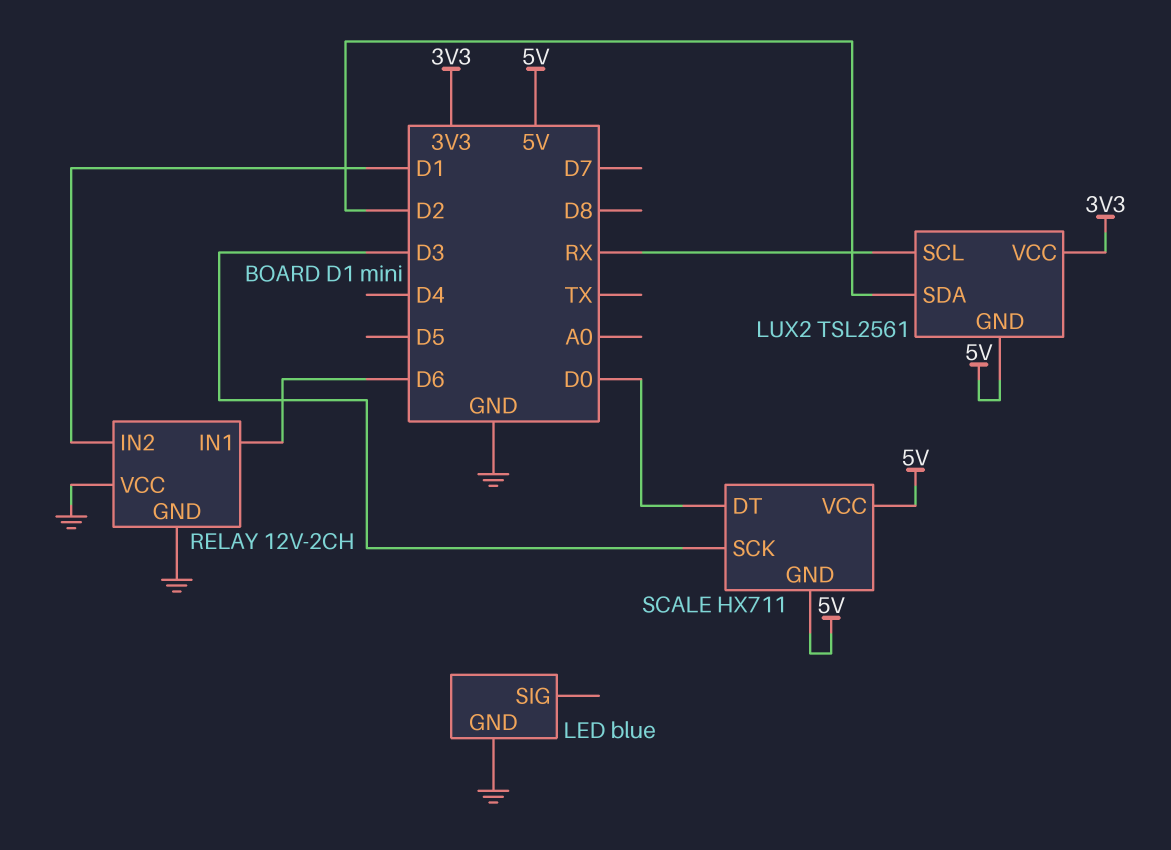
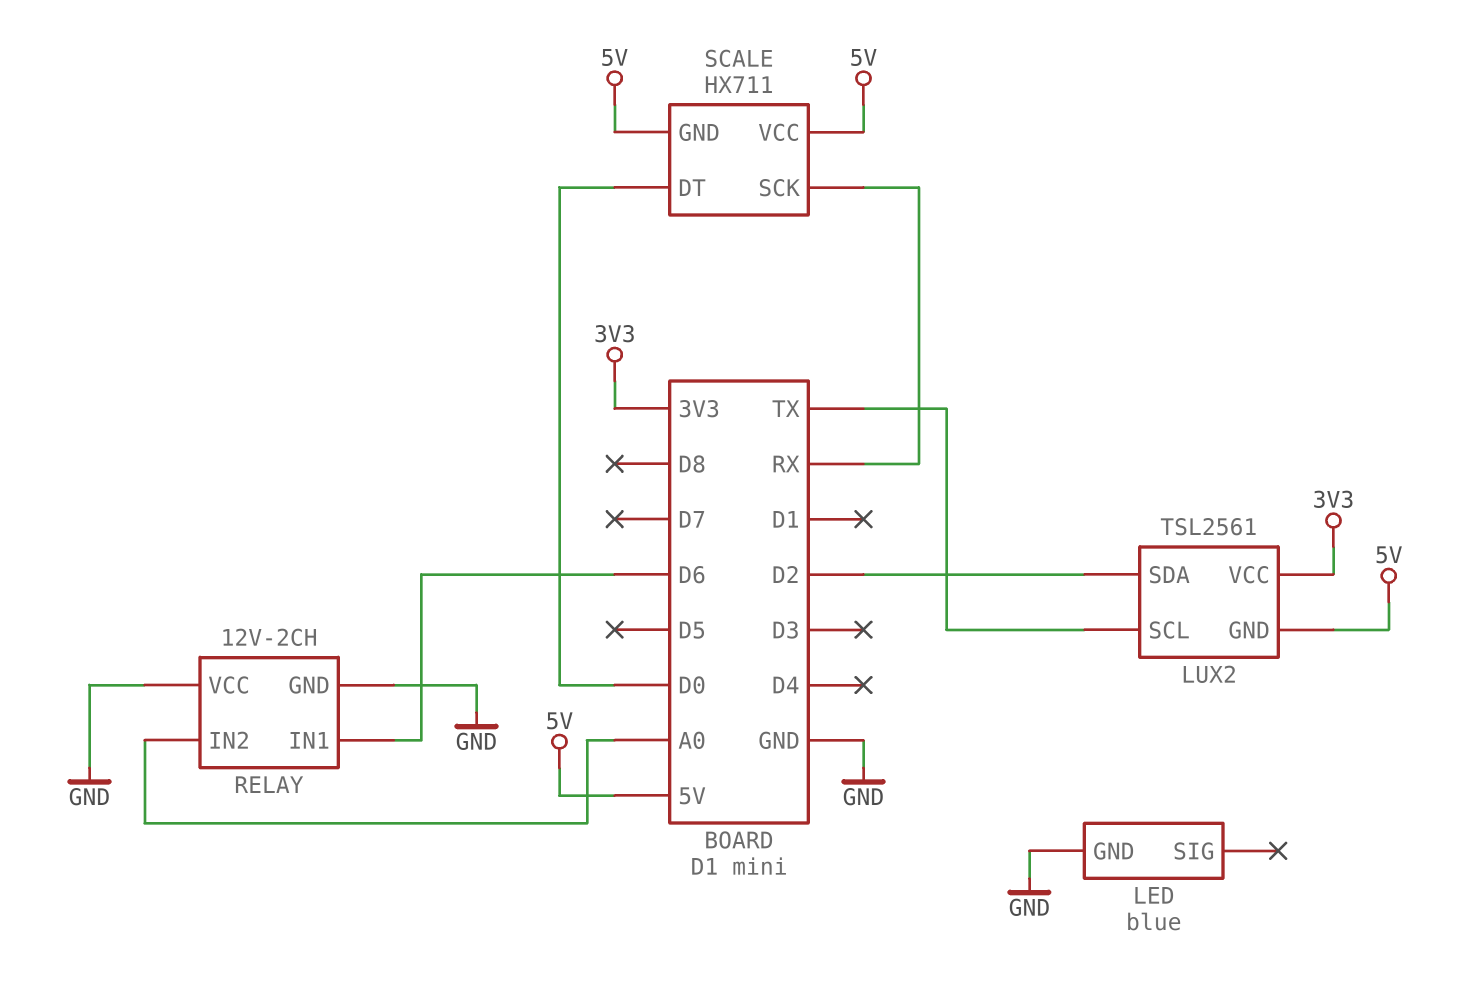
LUX2 pin SCL: RX -> TX
RELAY pin IN2: D1 -> A0
SCALE pin SCK: D3 -> RX

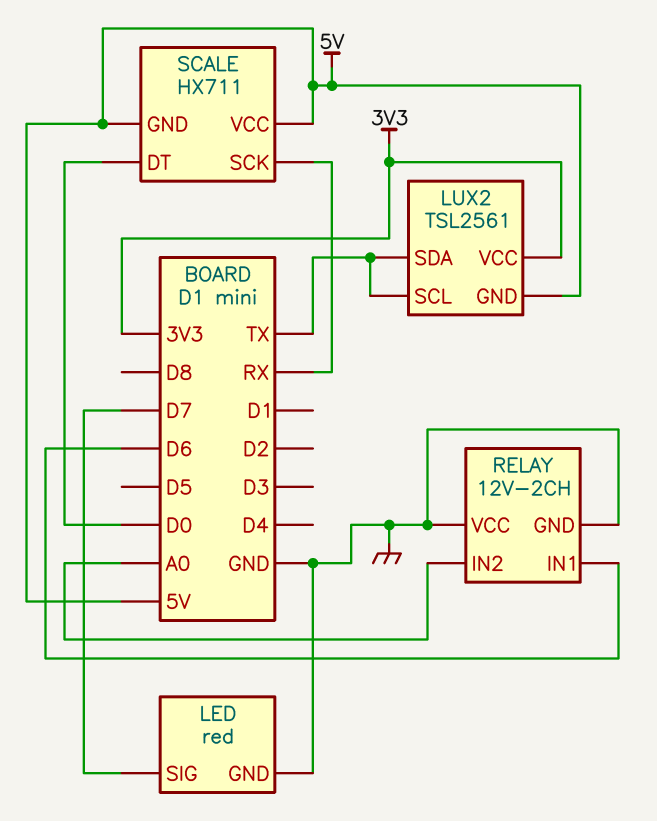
LED: blue -> red
LED pin SIG: none -> D7
LUX2 pin SDA: D2 -> TX

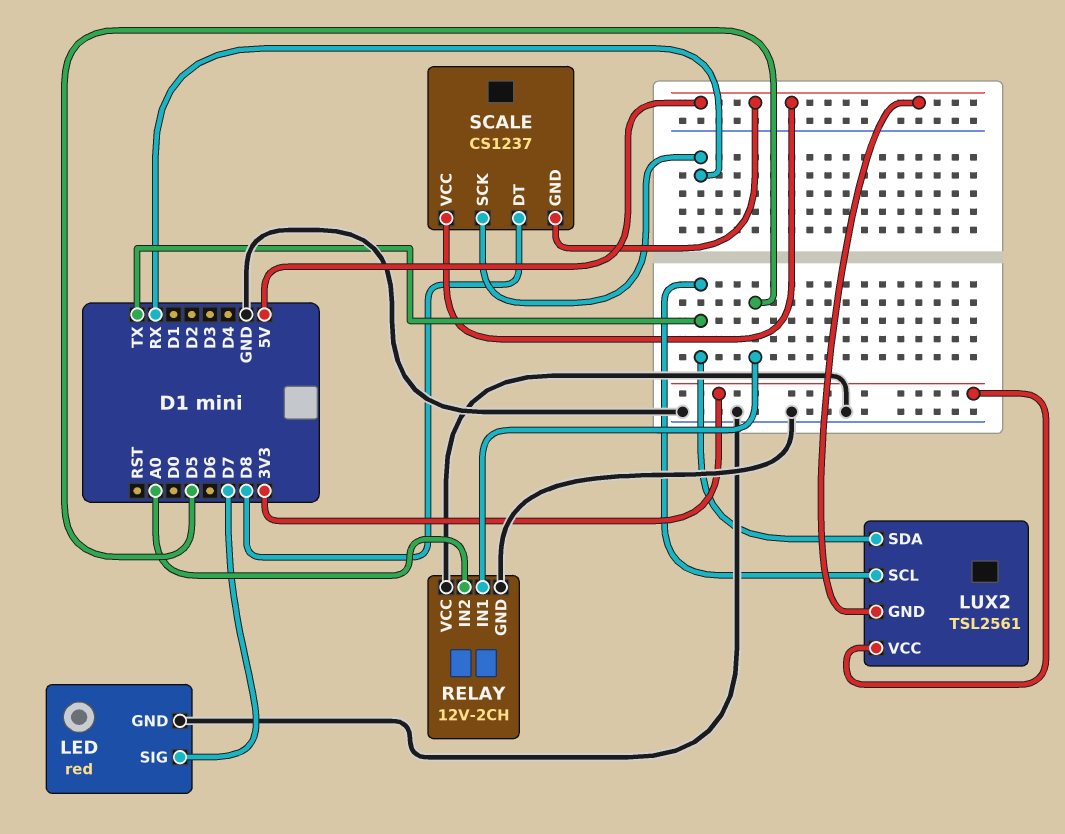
RELAY pin IN1: D6 -> D5
SCALE: HX711 -> CS1237
SCALE pin DT: D0 -> D8

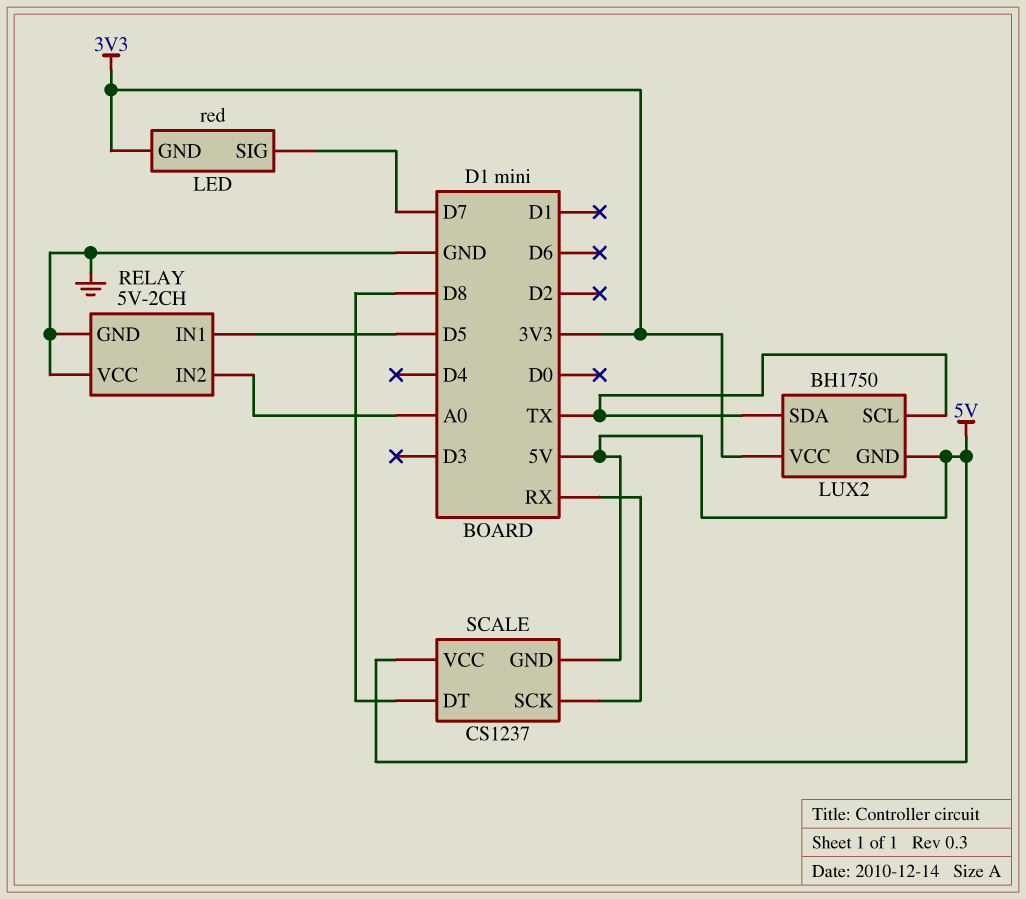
LED pin GND: GND -> 3V3
LUX2: TSL2561 -> BH1750
RELAY: 12V-2CH -> 5V-2CH

